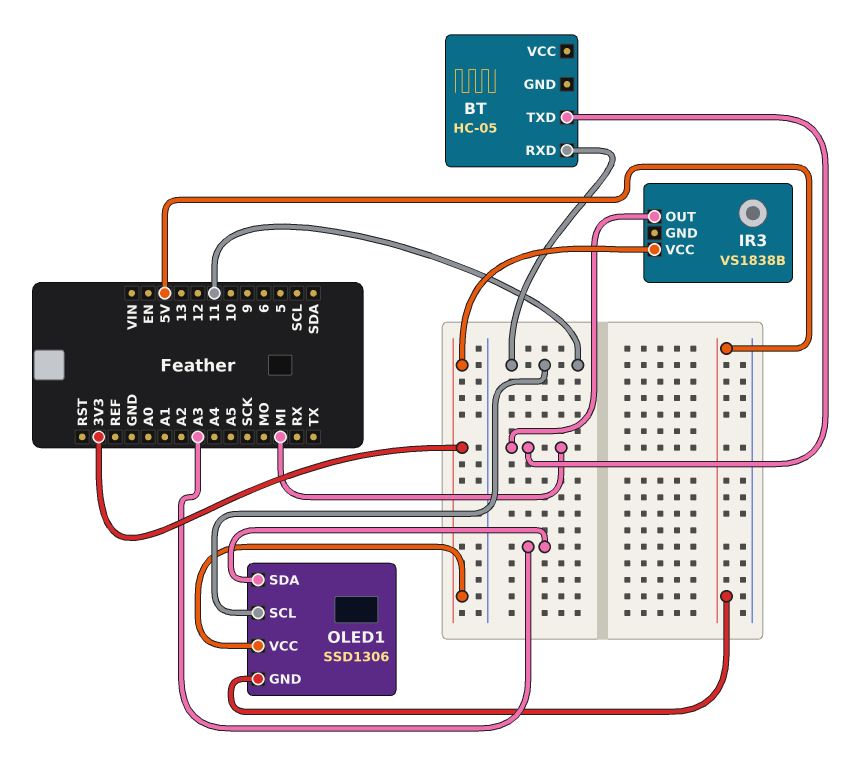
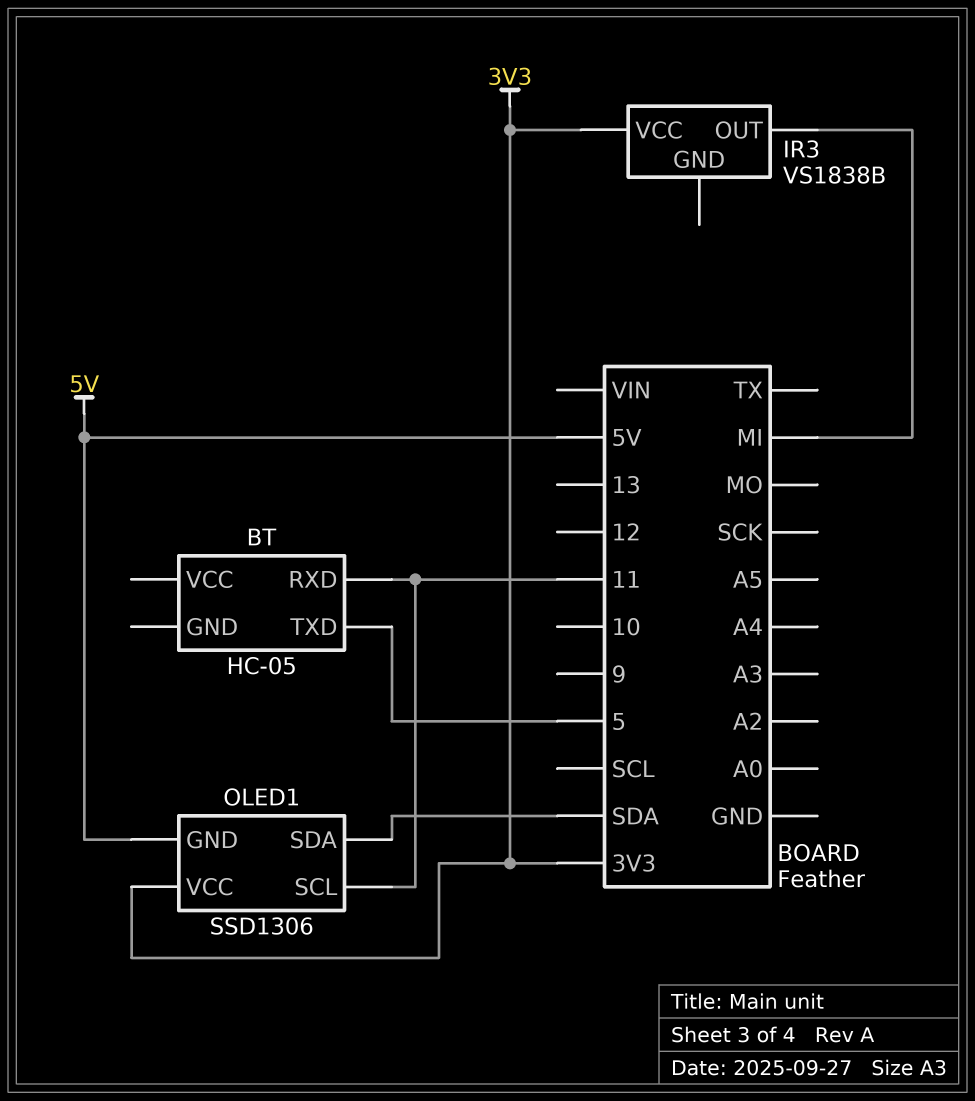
BT pin TXD: MI -> 5
OLED1 pin SDA: A3 -> SDA

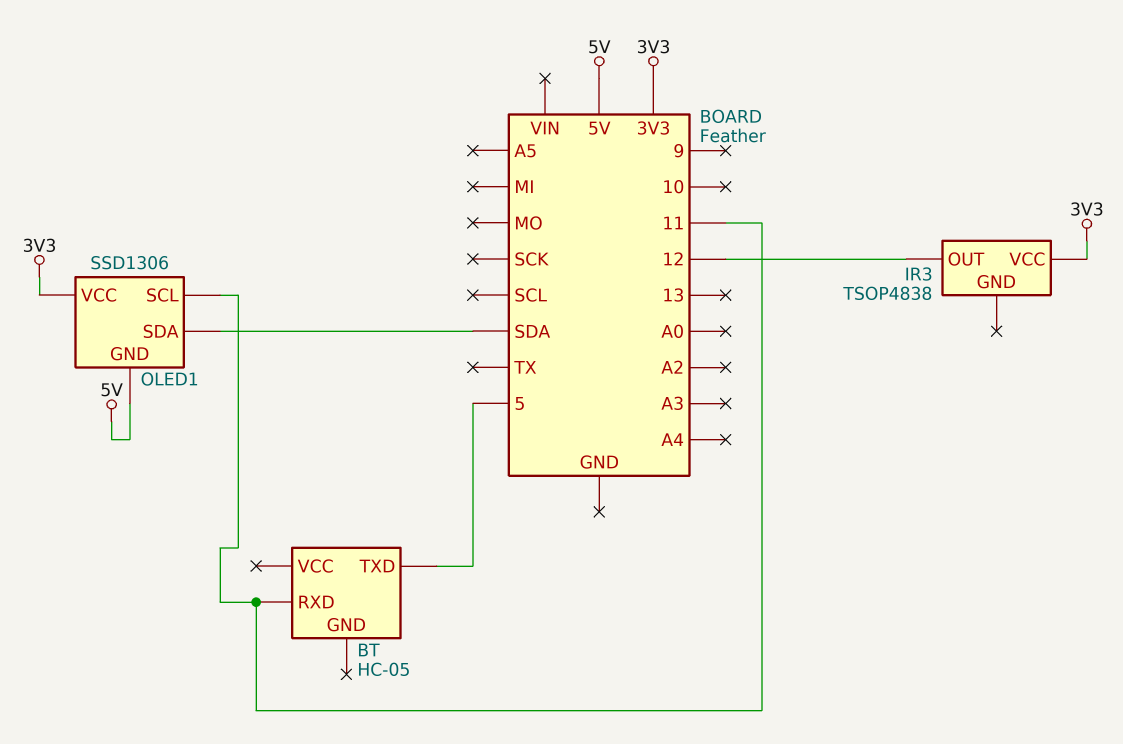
IR3: VS1838B -> TSOP4838
IR3 pin OUT: MI -> 12

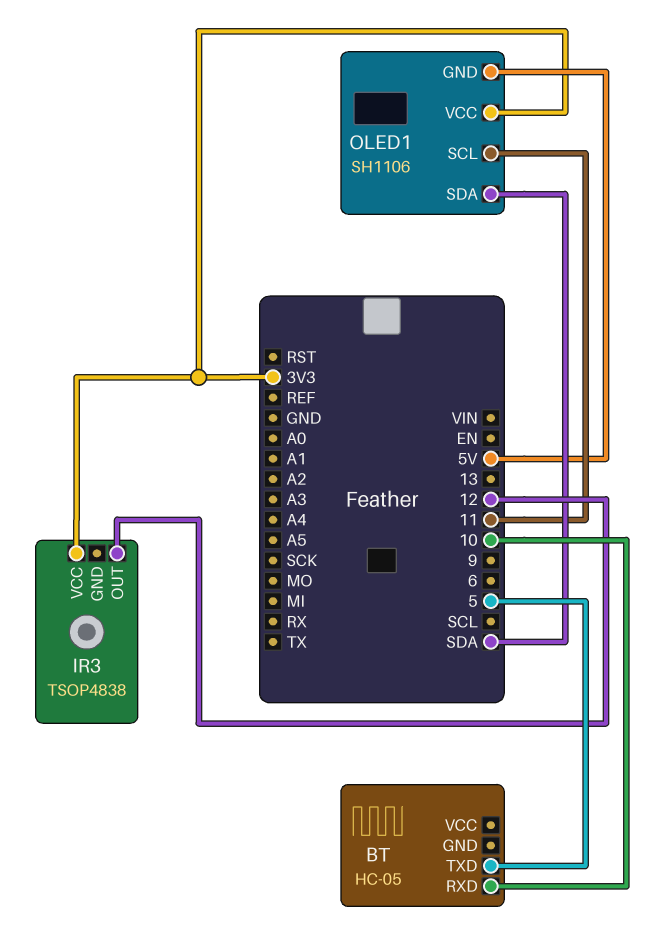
BT pin RXD: 11 -> 10
OLED1: SSD1306 -> SH1106

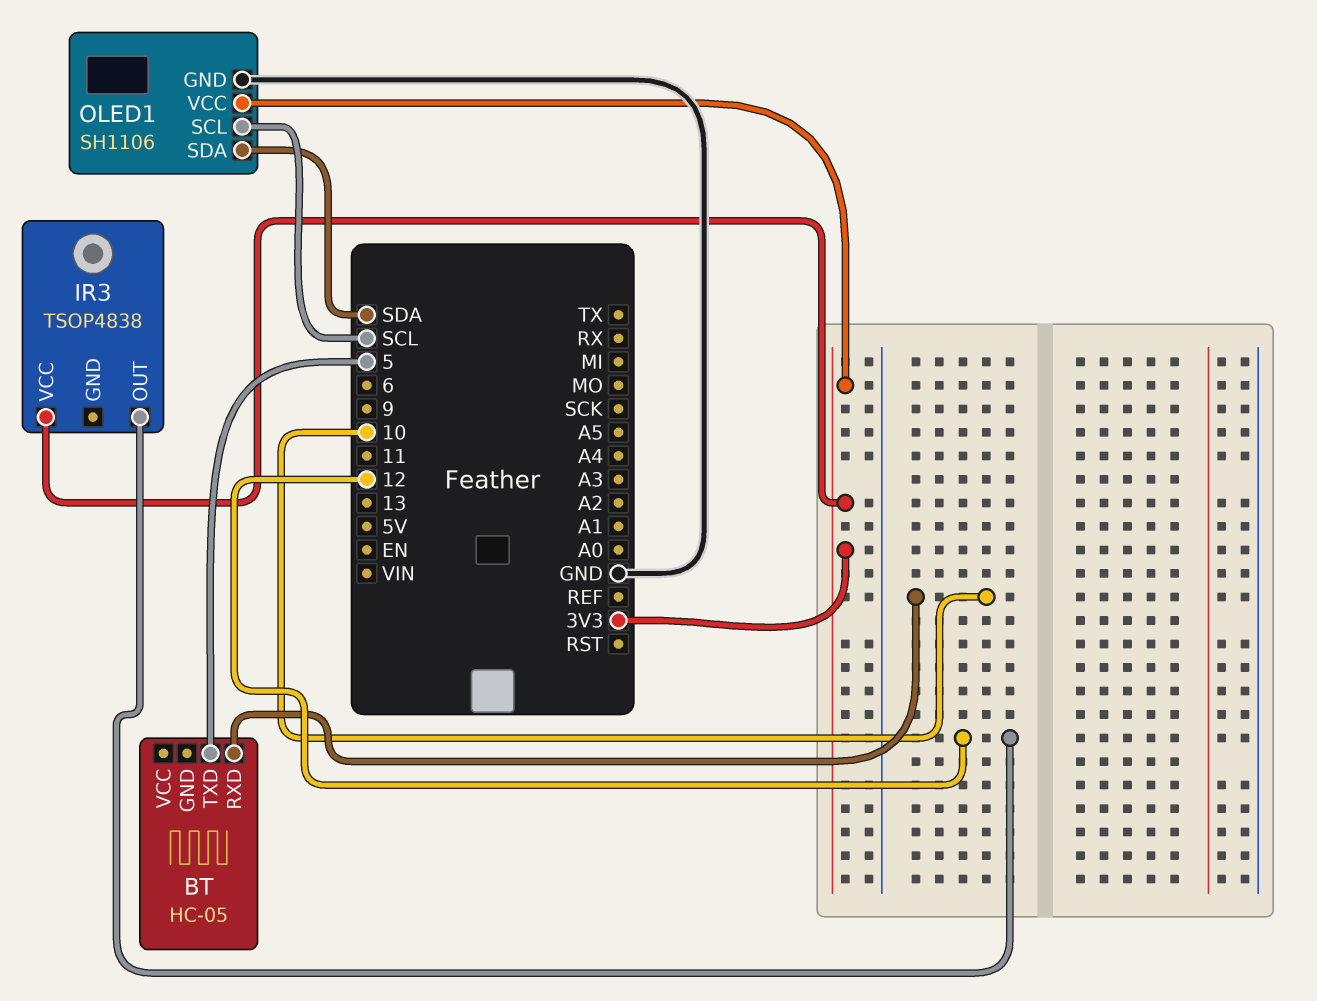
OLED1 pin GND: 5V -> GND
OLED1 pin SCL: 11 -> SCL

